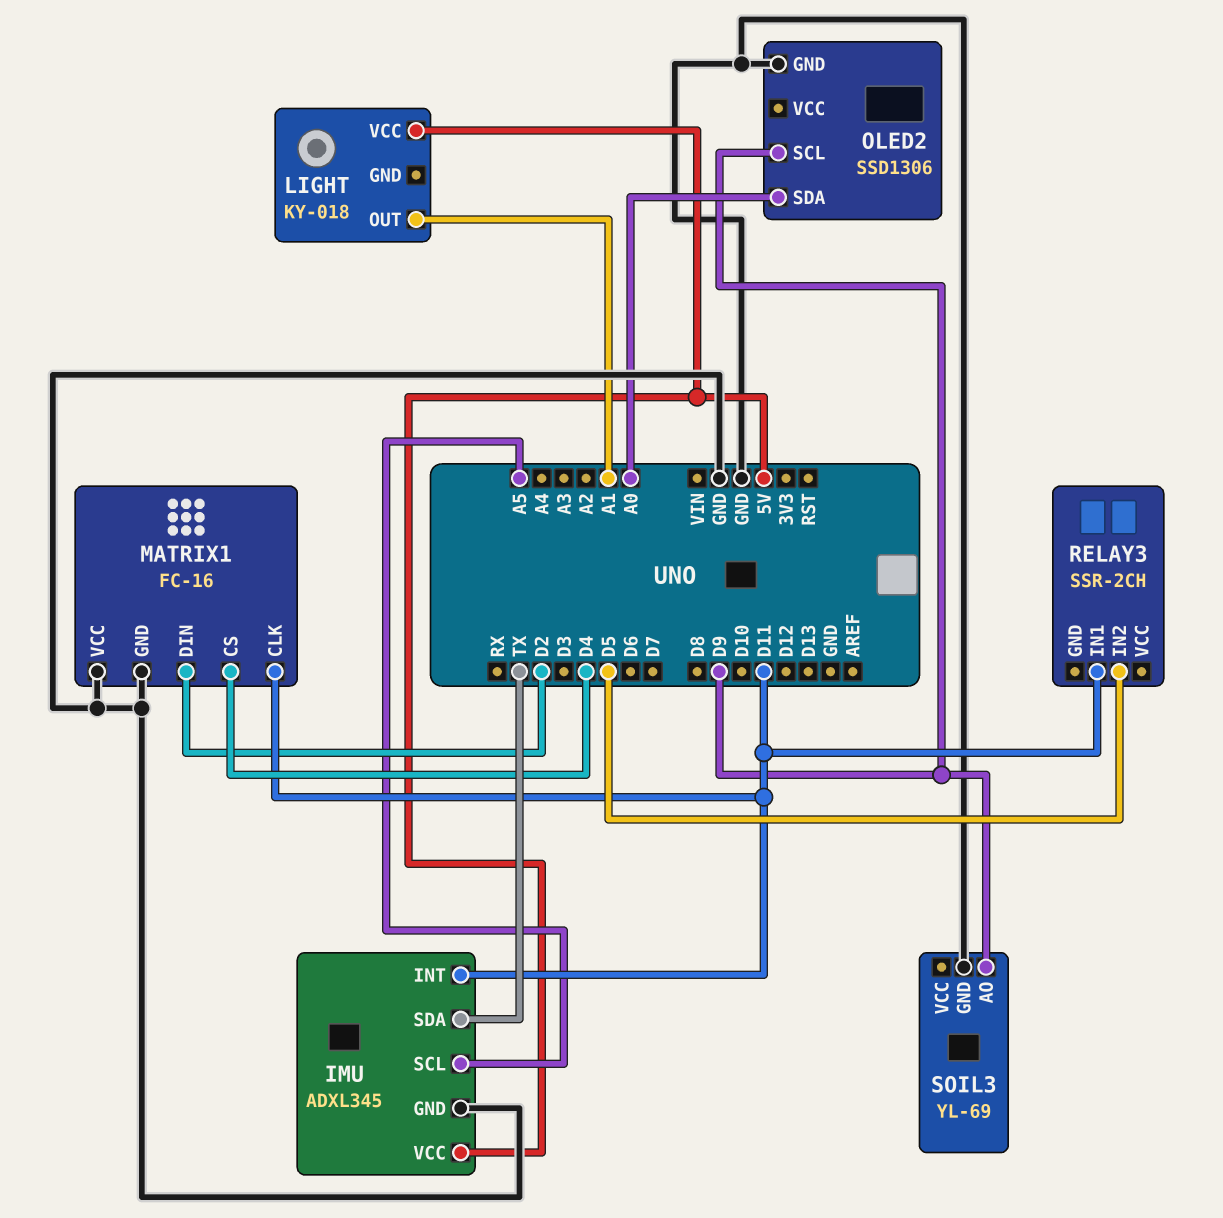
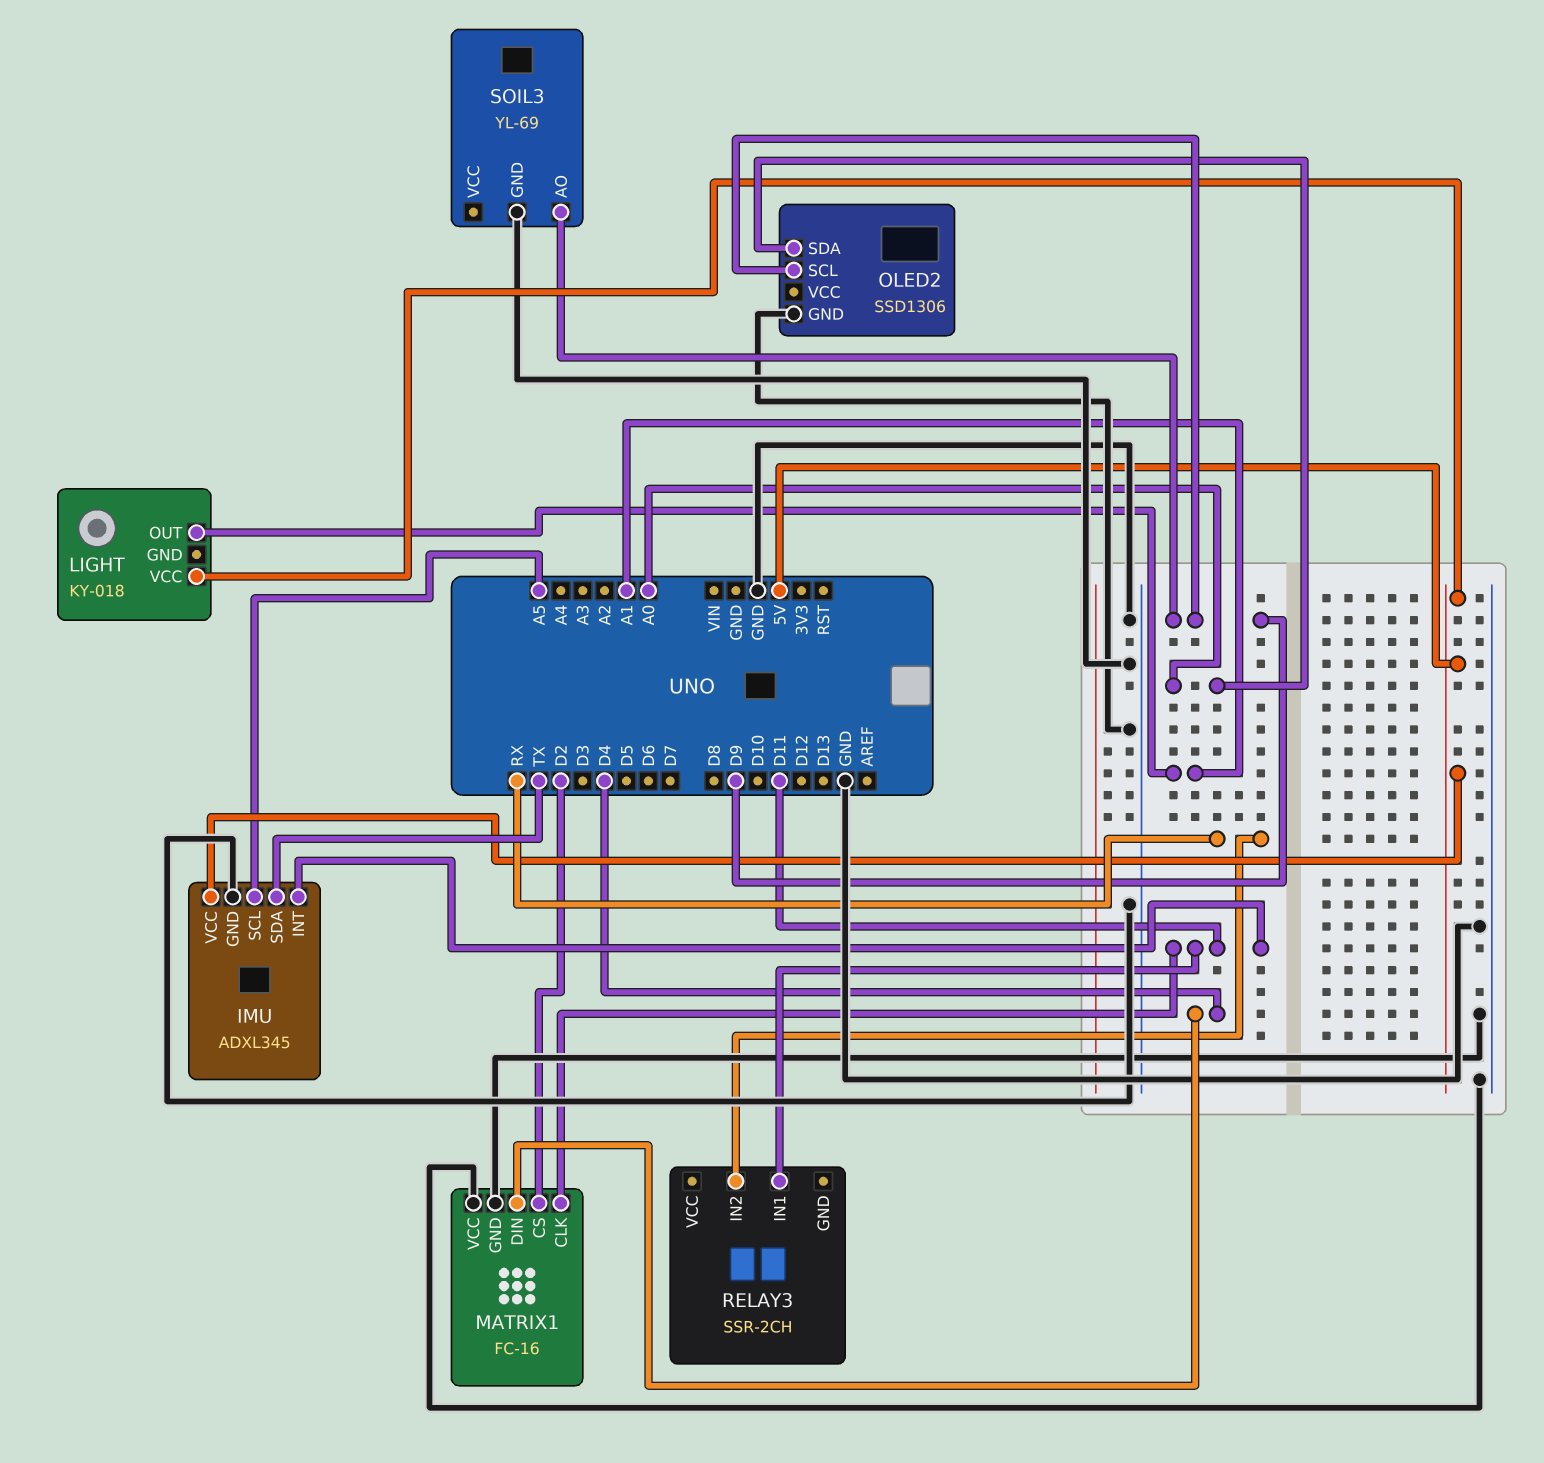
MATRIX1 pin CS: D4 -> D2
MATRIX1 pin DIN: D2 -> D4
RELAY3 pin IN2: D5 -> RX

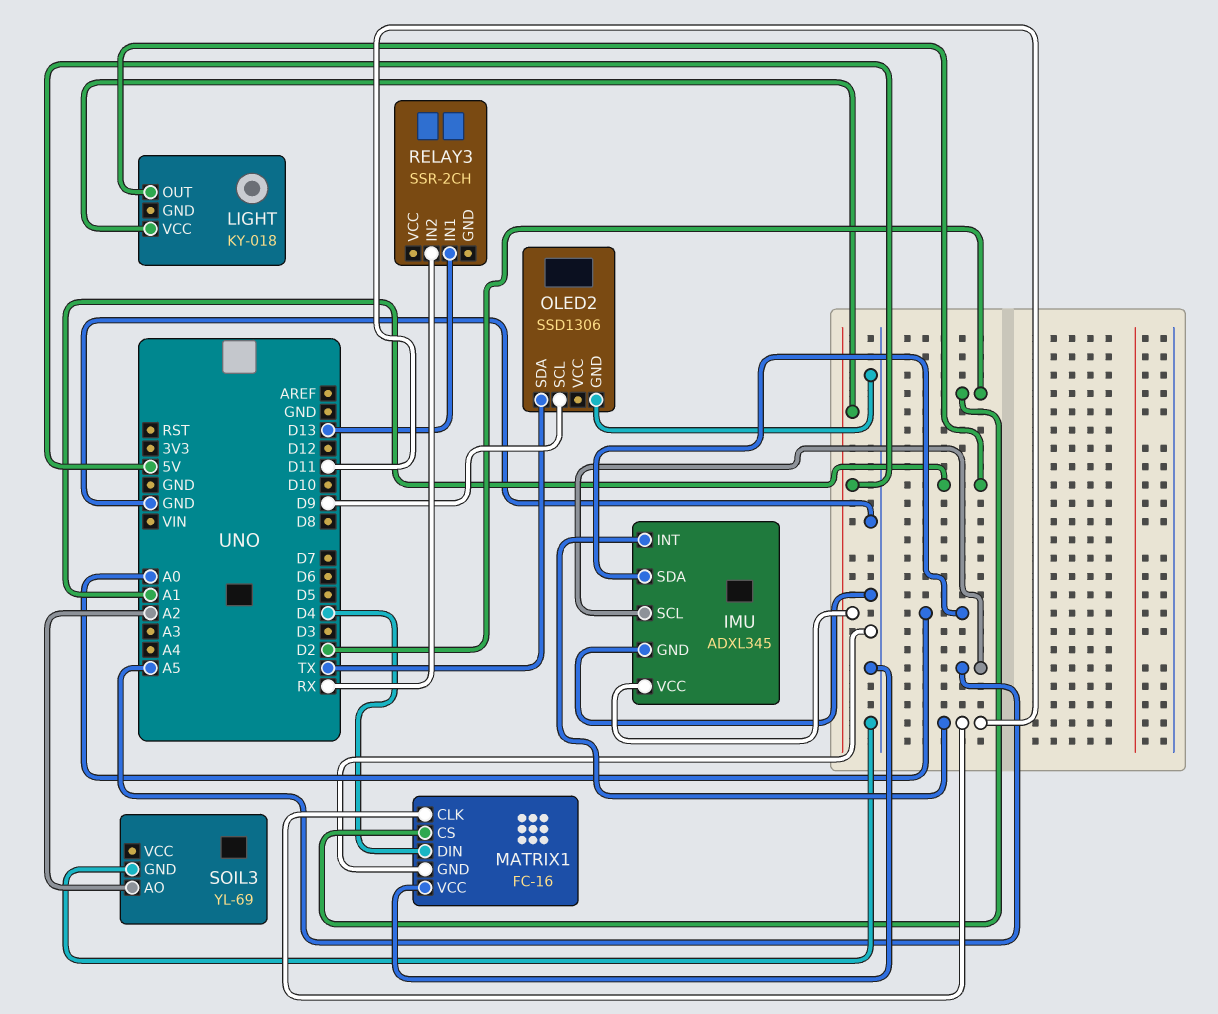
IMU pin SDA: TX -> A0
OLED2 pin SDA: A0 -> TX
RELAY3 pin IN1: D11 -> D13
SOIL3 pin AO: D9 -> A2

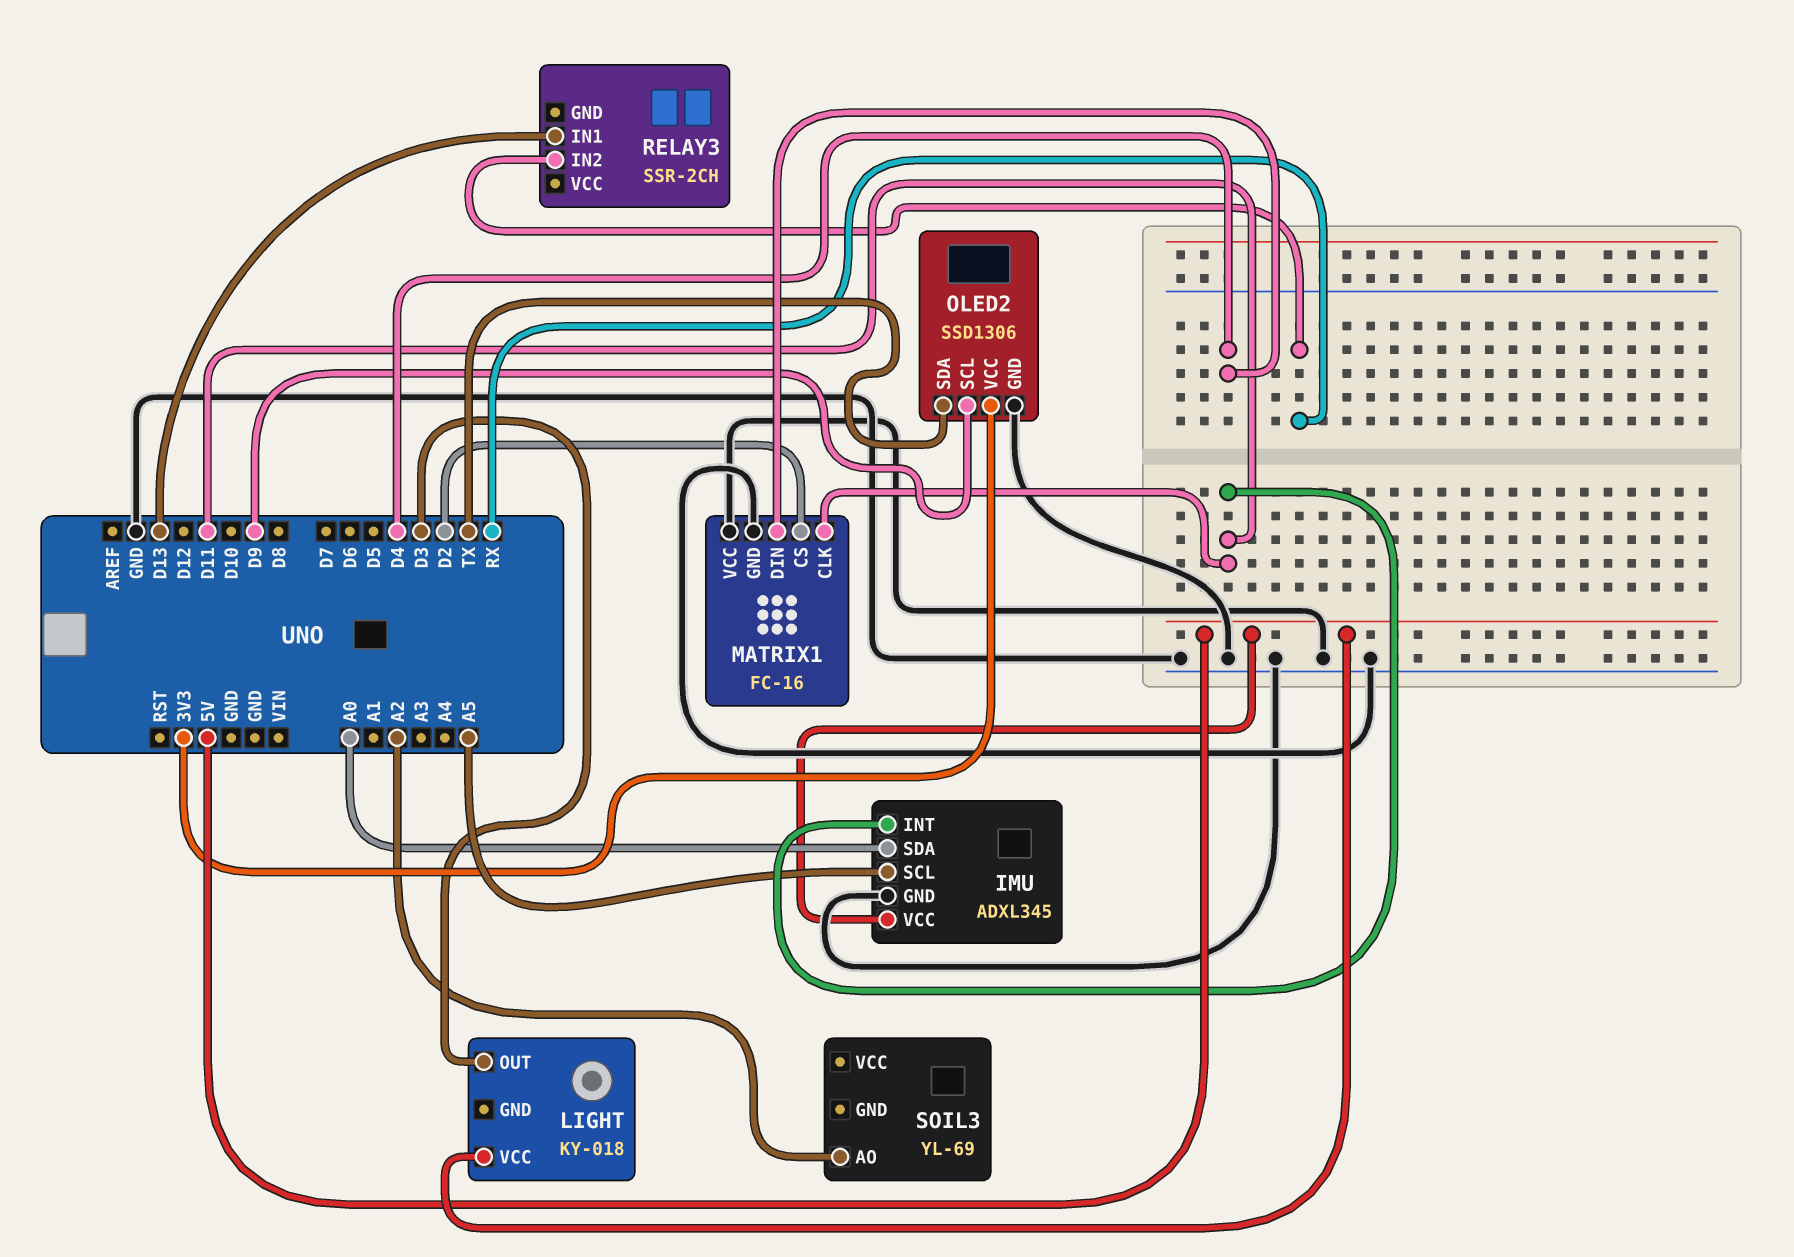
LIGHT pin OUT: A1 -> D3
OLED2 pin VCC: none -> 3V3
SOIL3 pin GND: GND -> none

